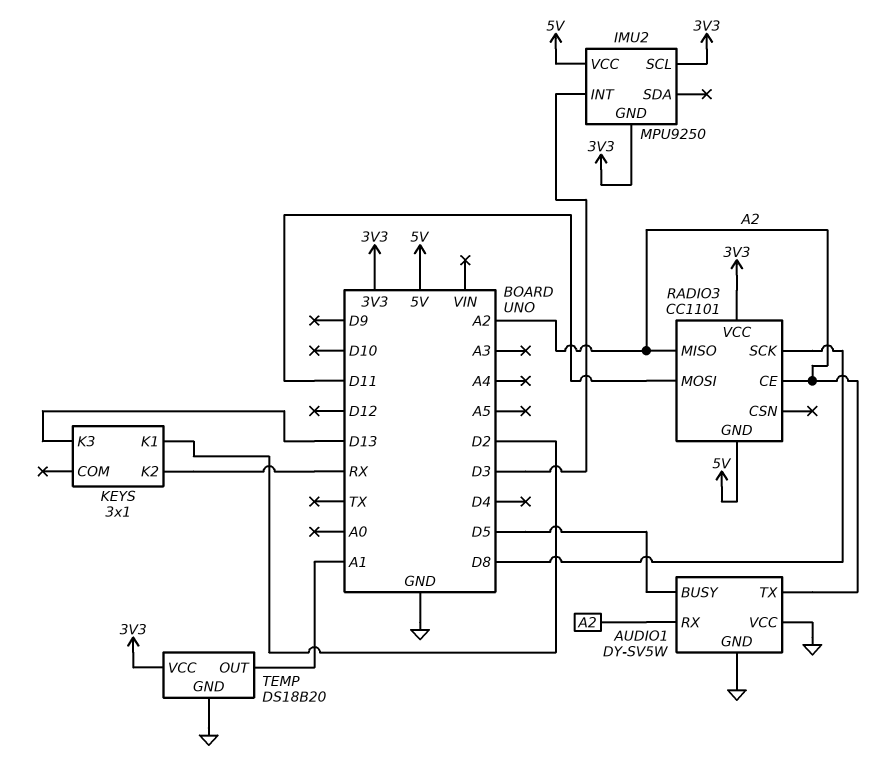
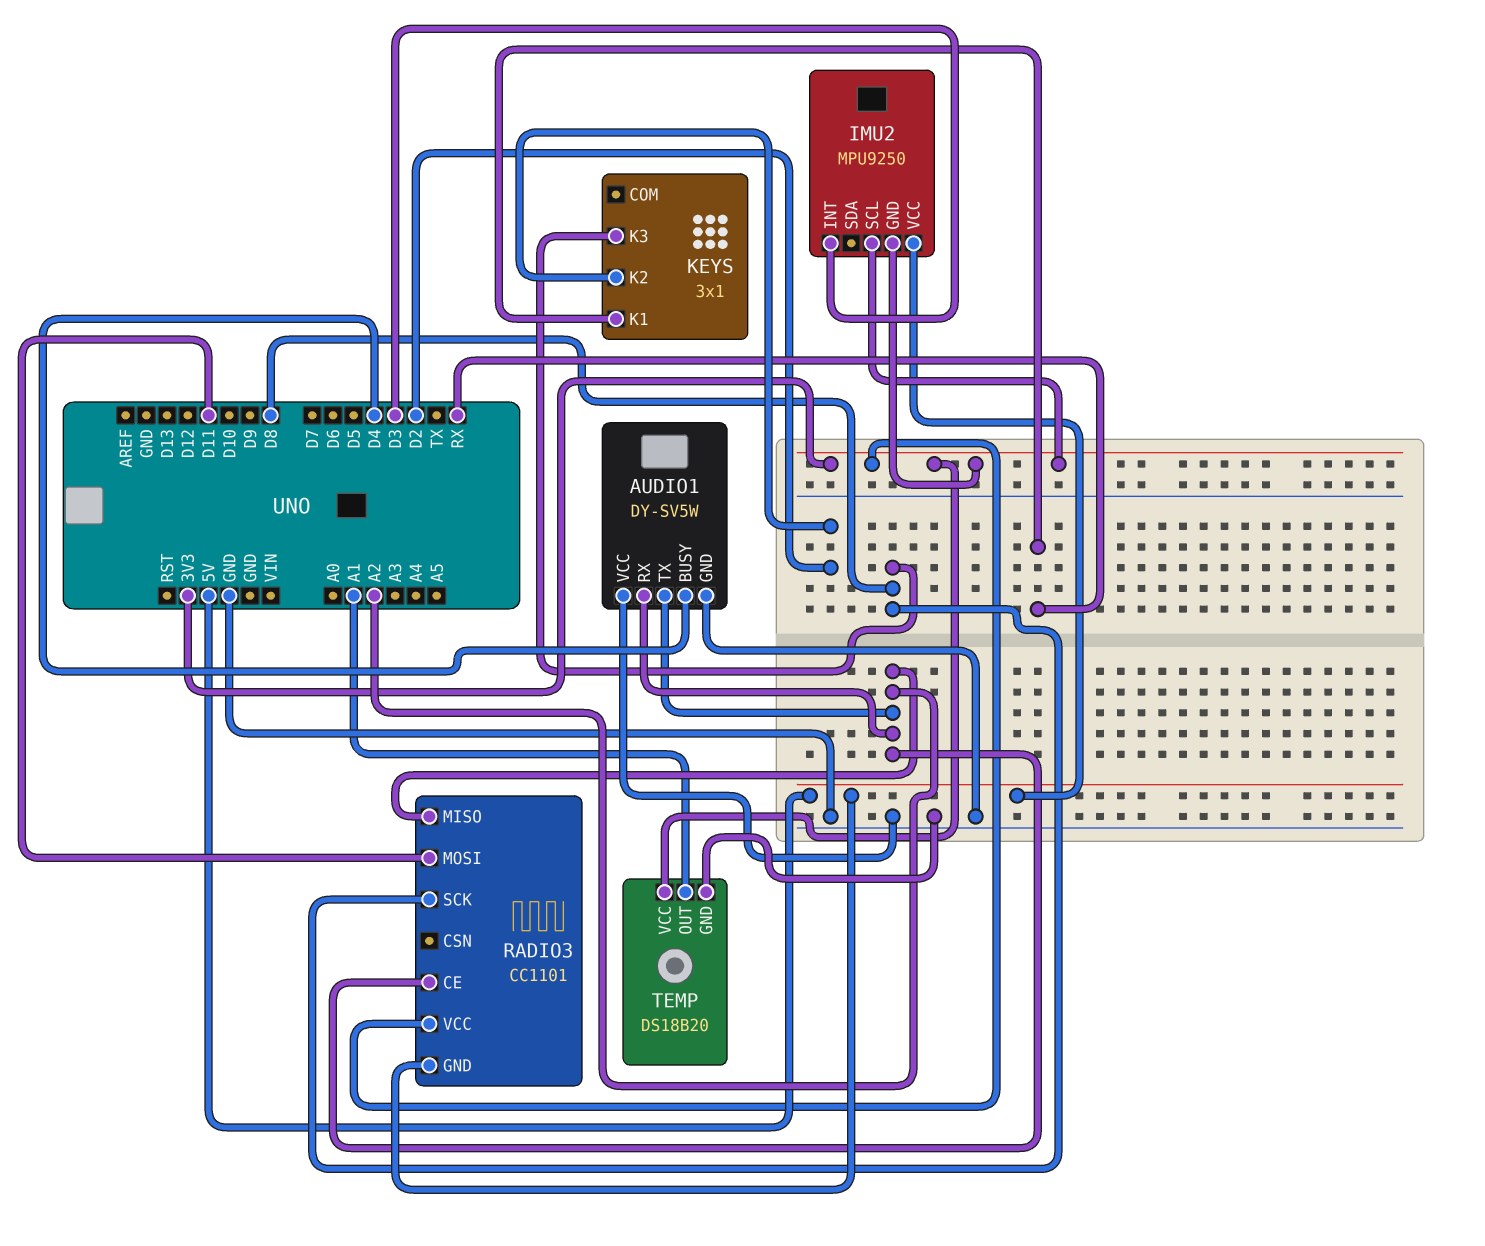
AUDIO1 pin BUSY: D5 -> D4
KEYS pin K1: D2 -> RX
KEYS pin K2: RX -> D2
KEYS pin K3: D13 -> D8

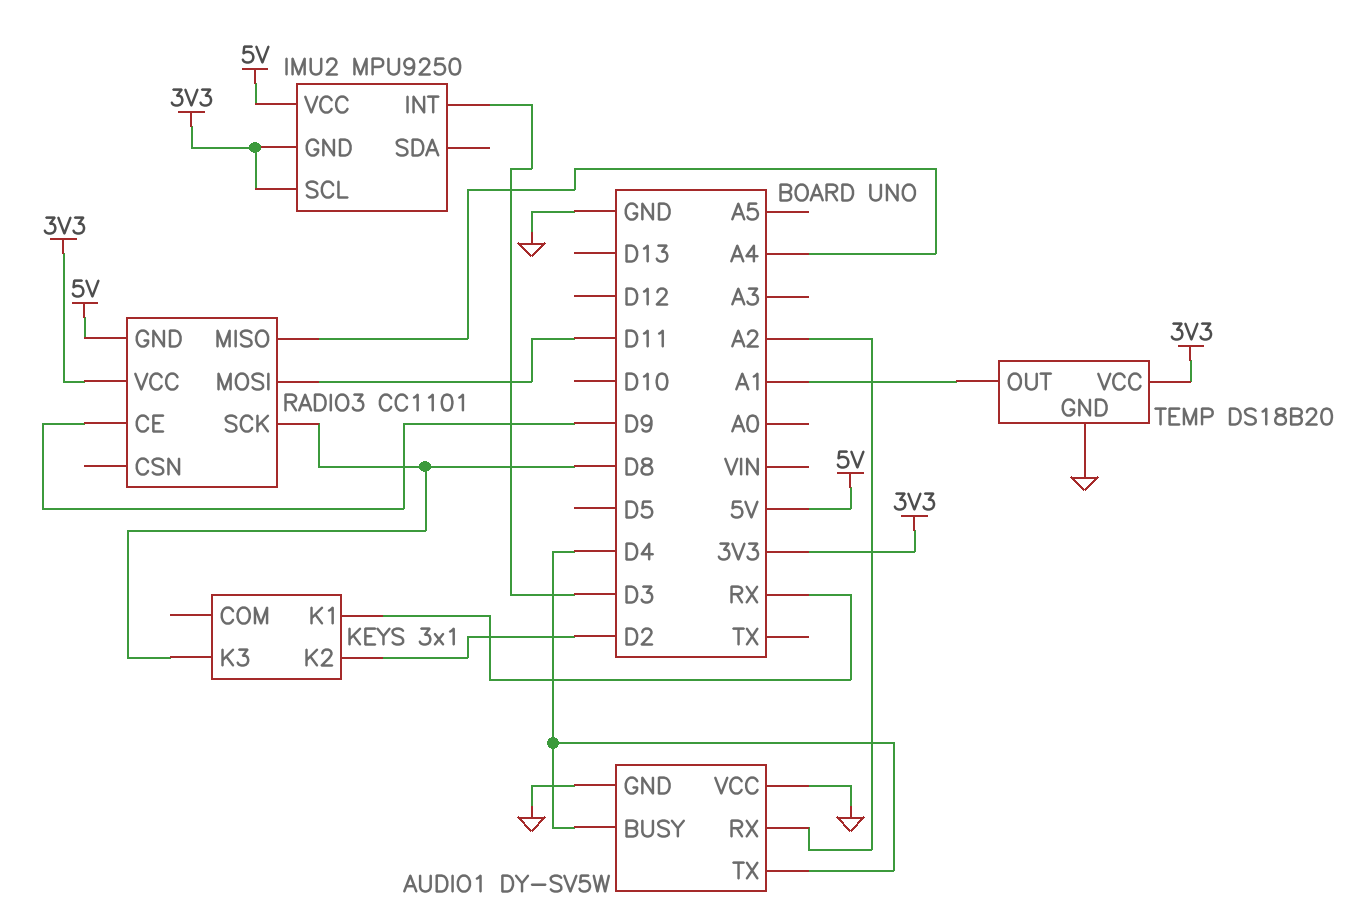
AUDIO1 pin TX: A2 -> D4
RADIO3 pin CE: A2 -> D9
RADIO3 pin MISO: A2 -> A4

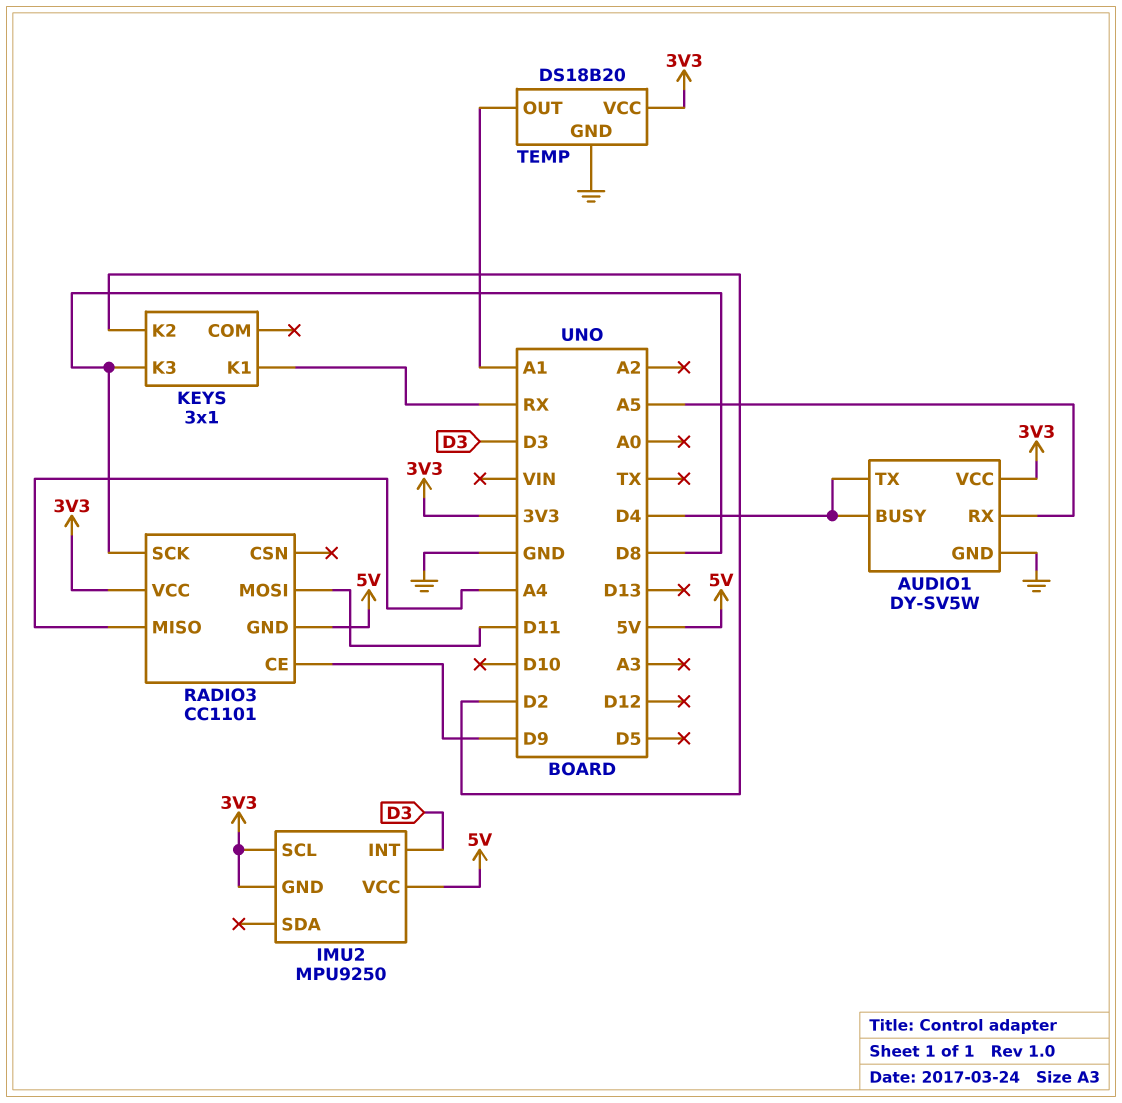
AUDIO1 pin RX: A2 -> A5
AUDIO1 pin VCC: GND -> 3V3

